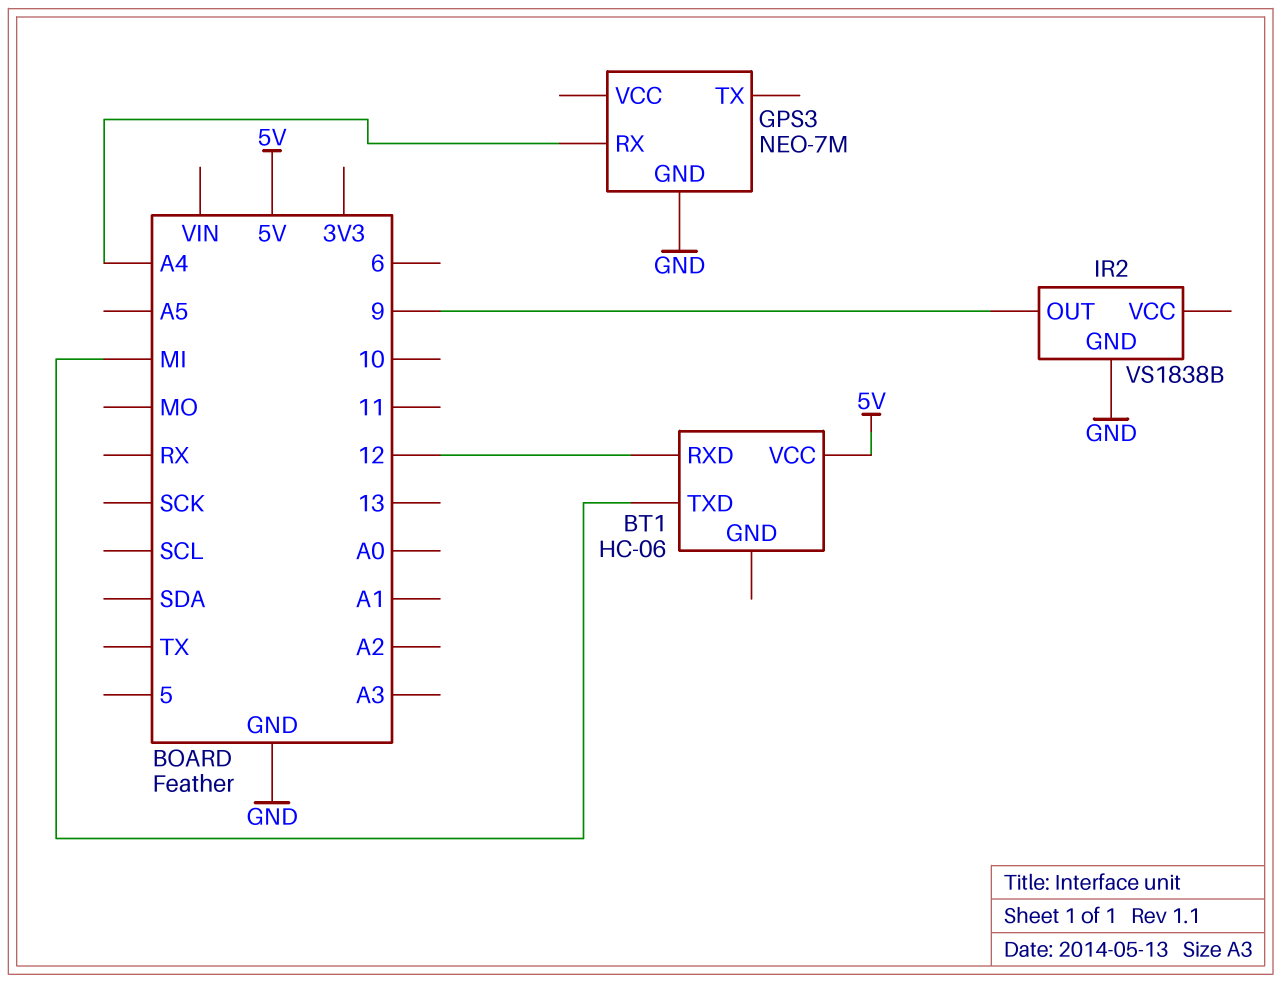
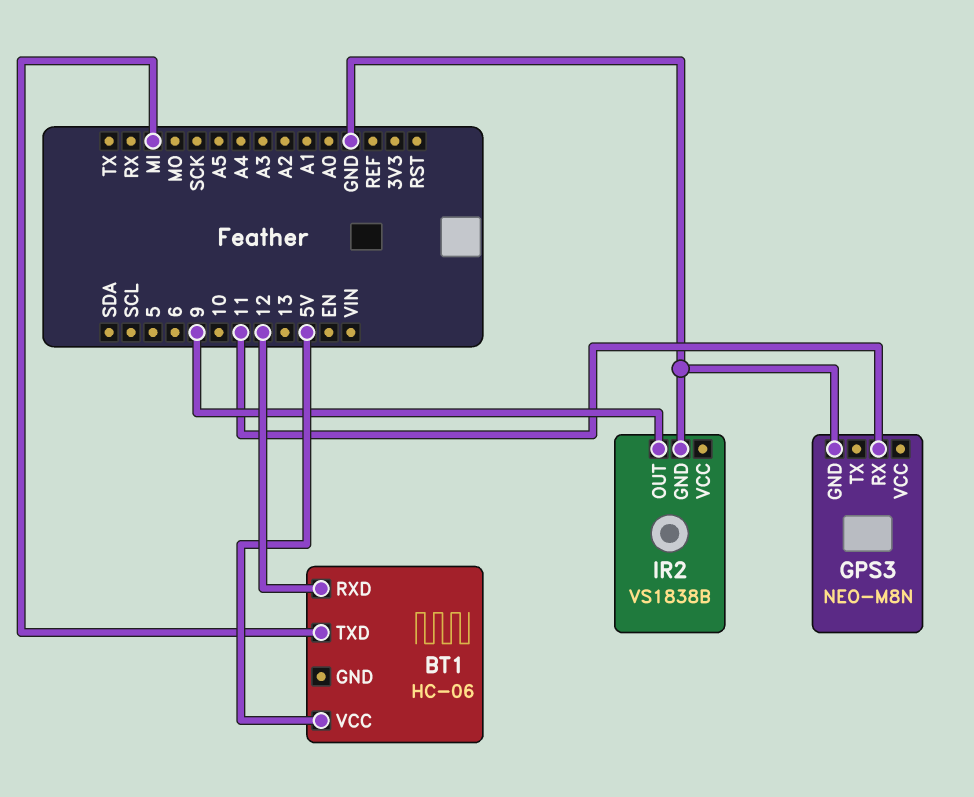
GPS3: NEO-7M -> NEO-M8N
GPS3 pin RX: A4 -> 11

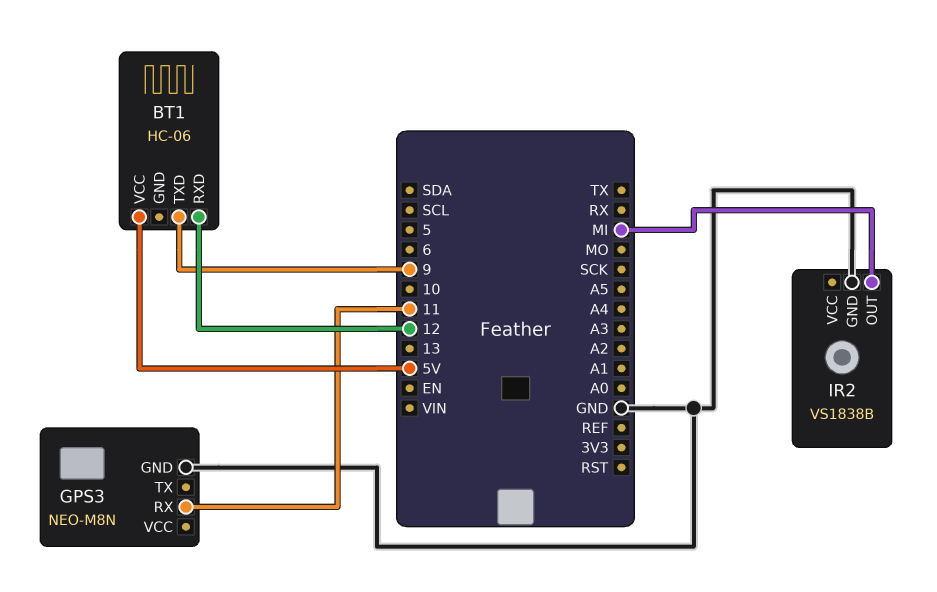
BT1 pin TXD: MI -> 9
IR2 pin OUT: 9 -> MI

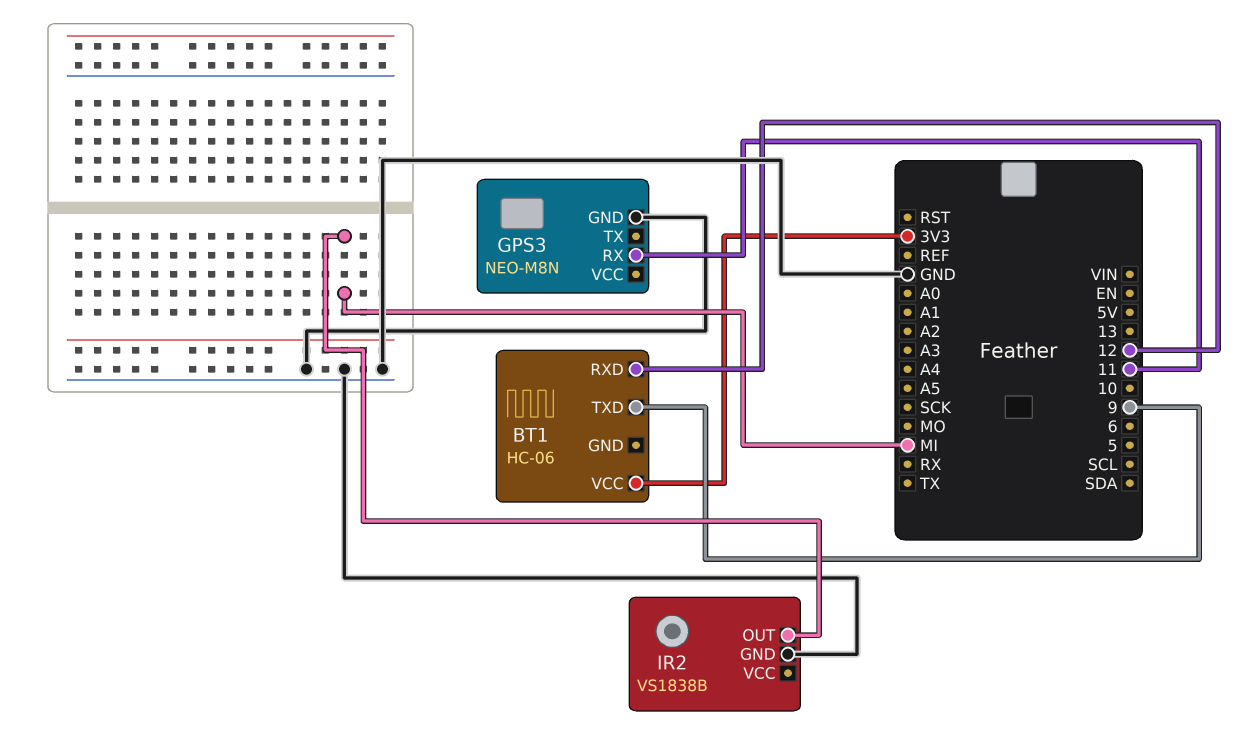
BT1 pin VCC: 5V -> 3V3

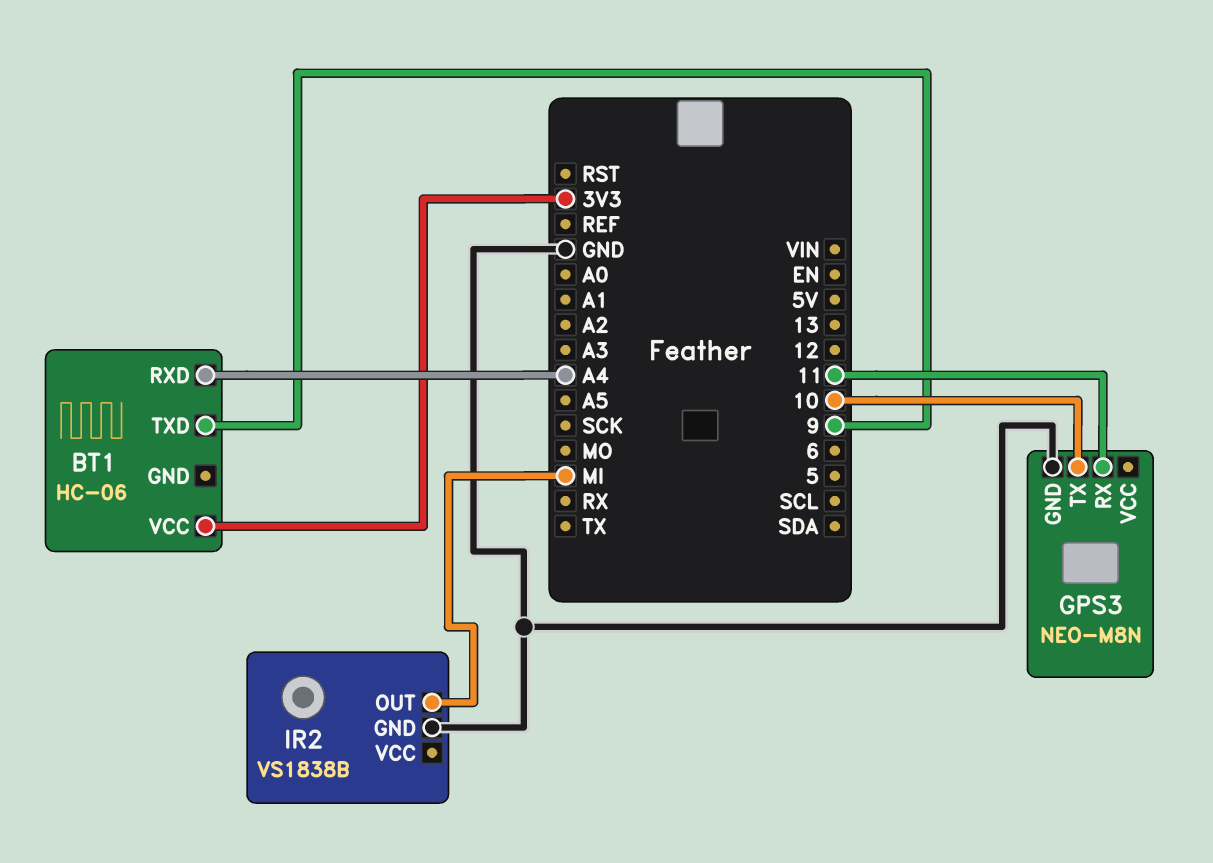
BT1 pin RXD: 12 -> A4
GPS3 pin TX: none -> 10

